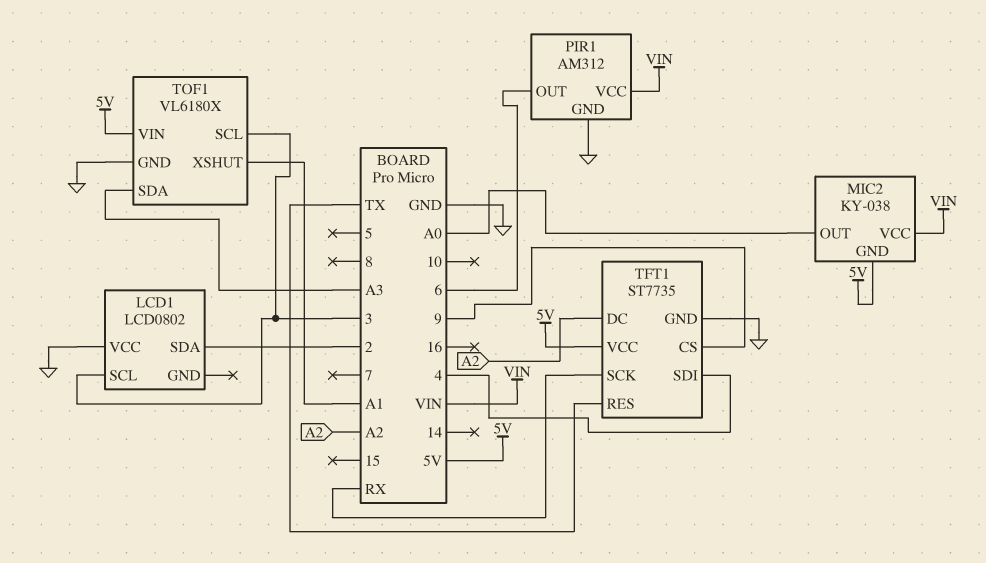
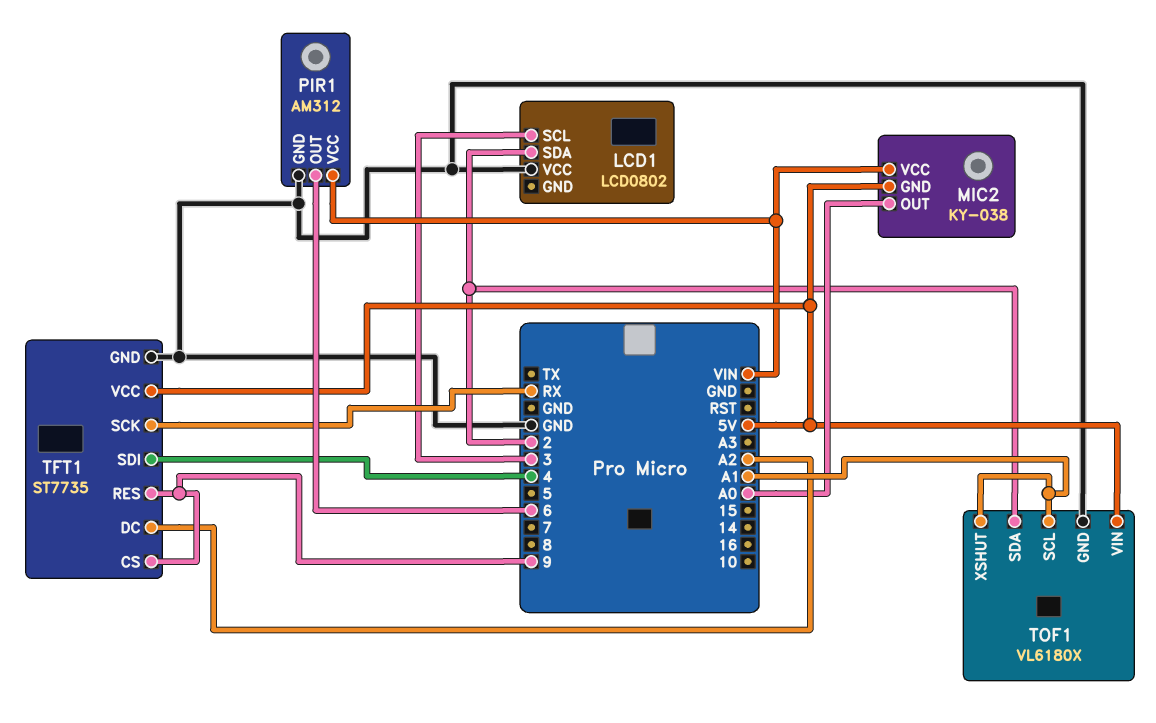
TFT1 pin RES: TX -> 9
TOF1 pin SCL: 3 -> A1
TOF1 pin SDA: A3 -> 2

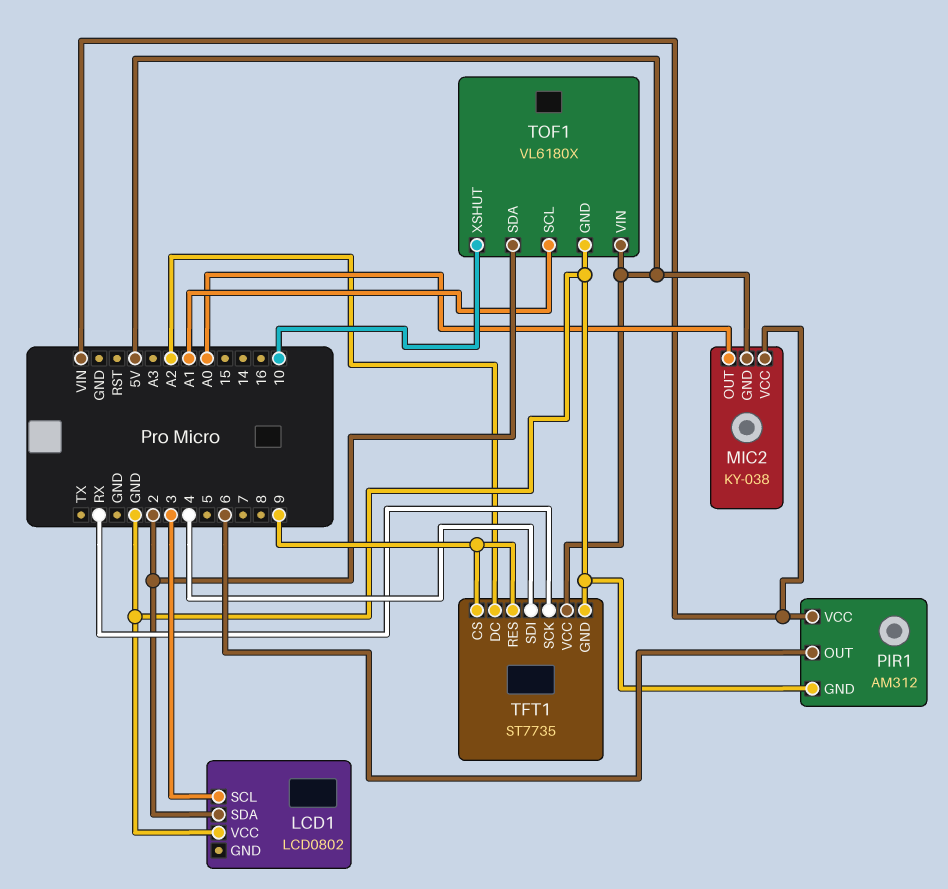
TOF1 pin XSHUT: A1 -> 10

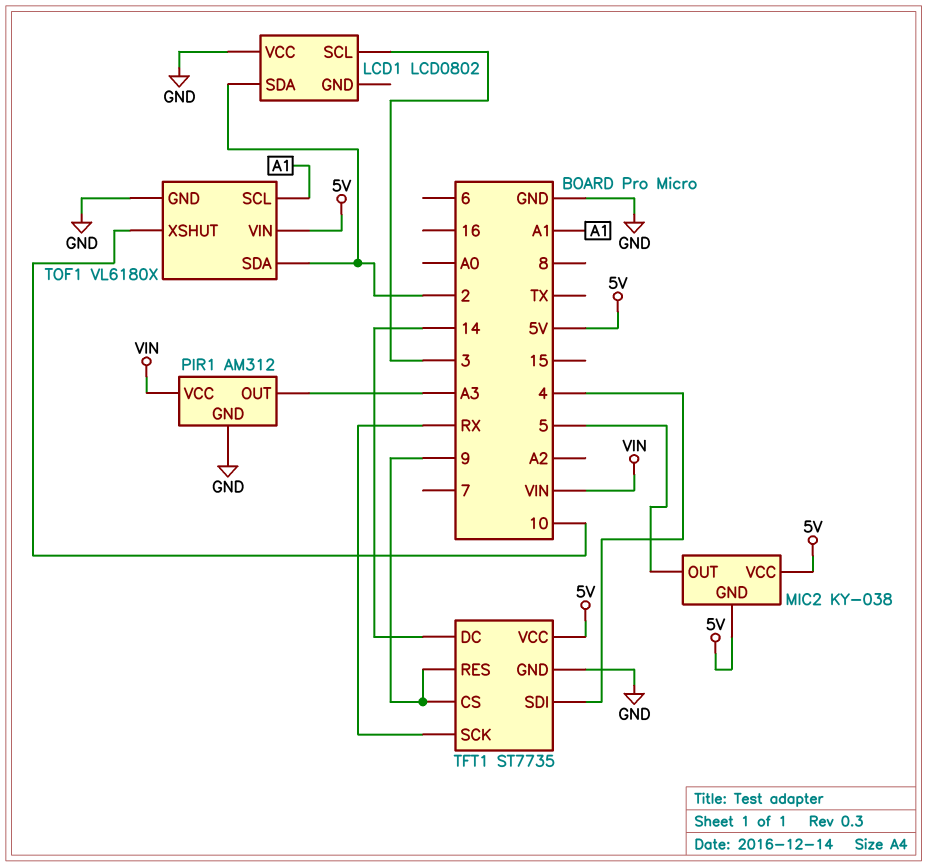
MIC2 pin OUT: A0 -> 5
MIC2 pin VCC: VIN -> 5V
PIR1 pin OUT: 6 -> A3
TFT1 pin DC: A2 -> 14

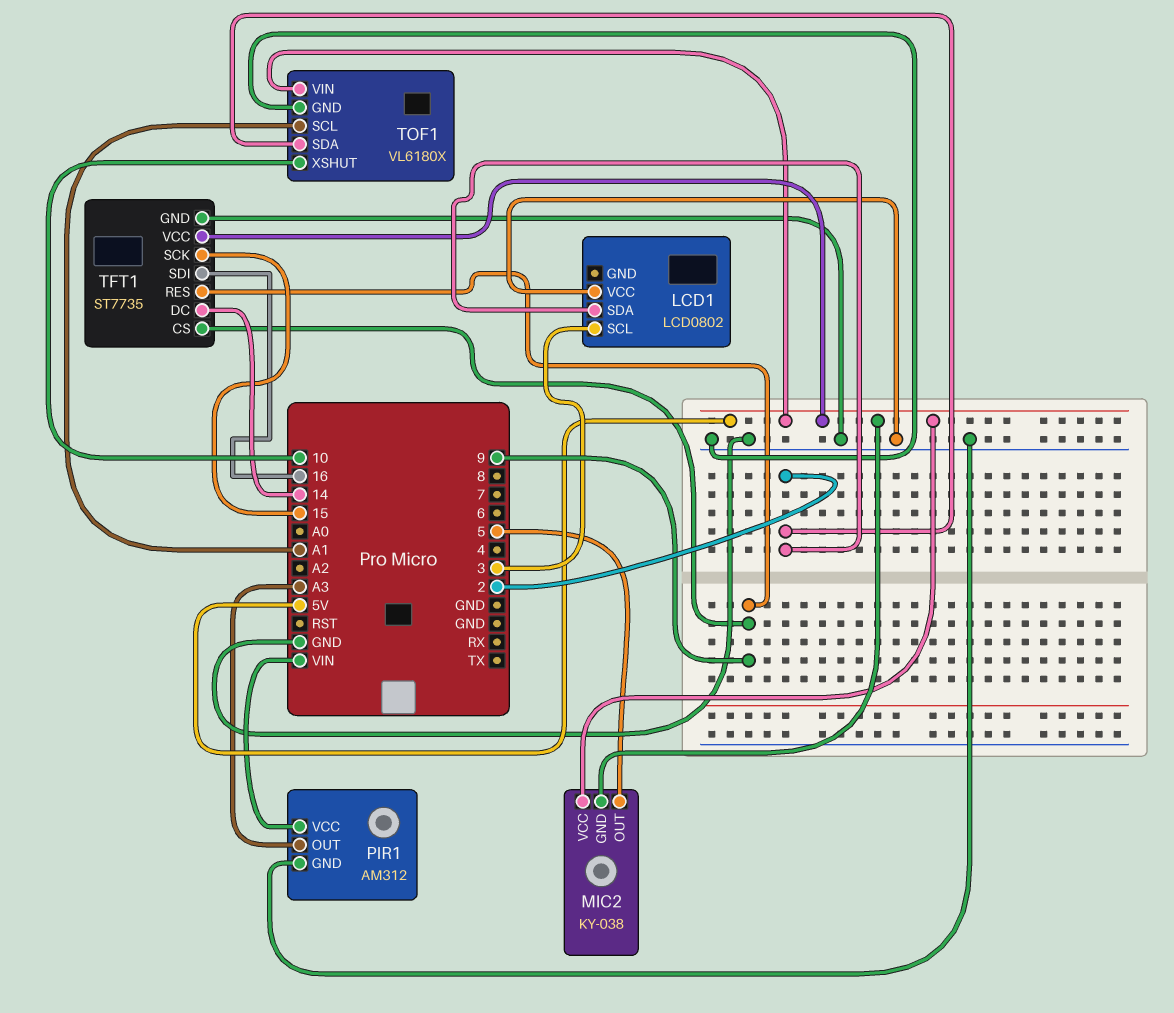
TFT1 pin SCK: RX -> 15
TFT1 pin SDI: 4 -> 16

